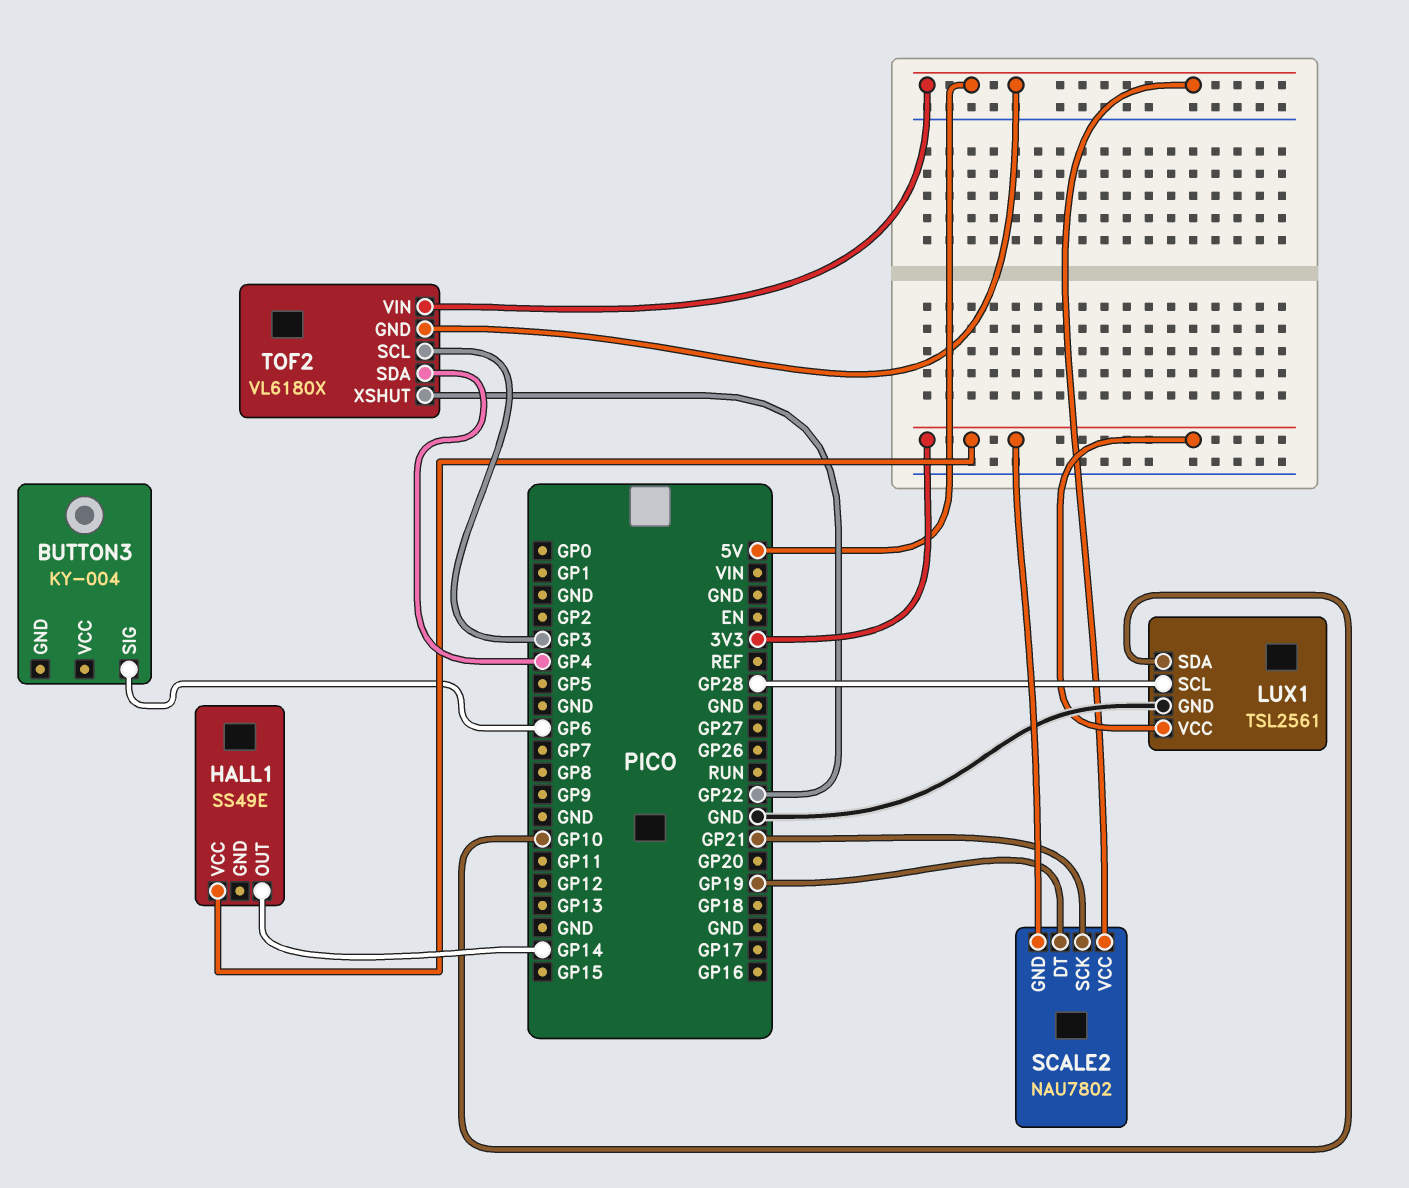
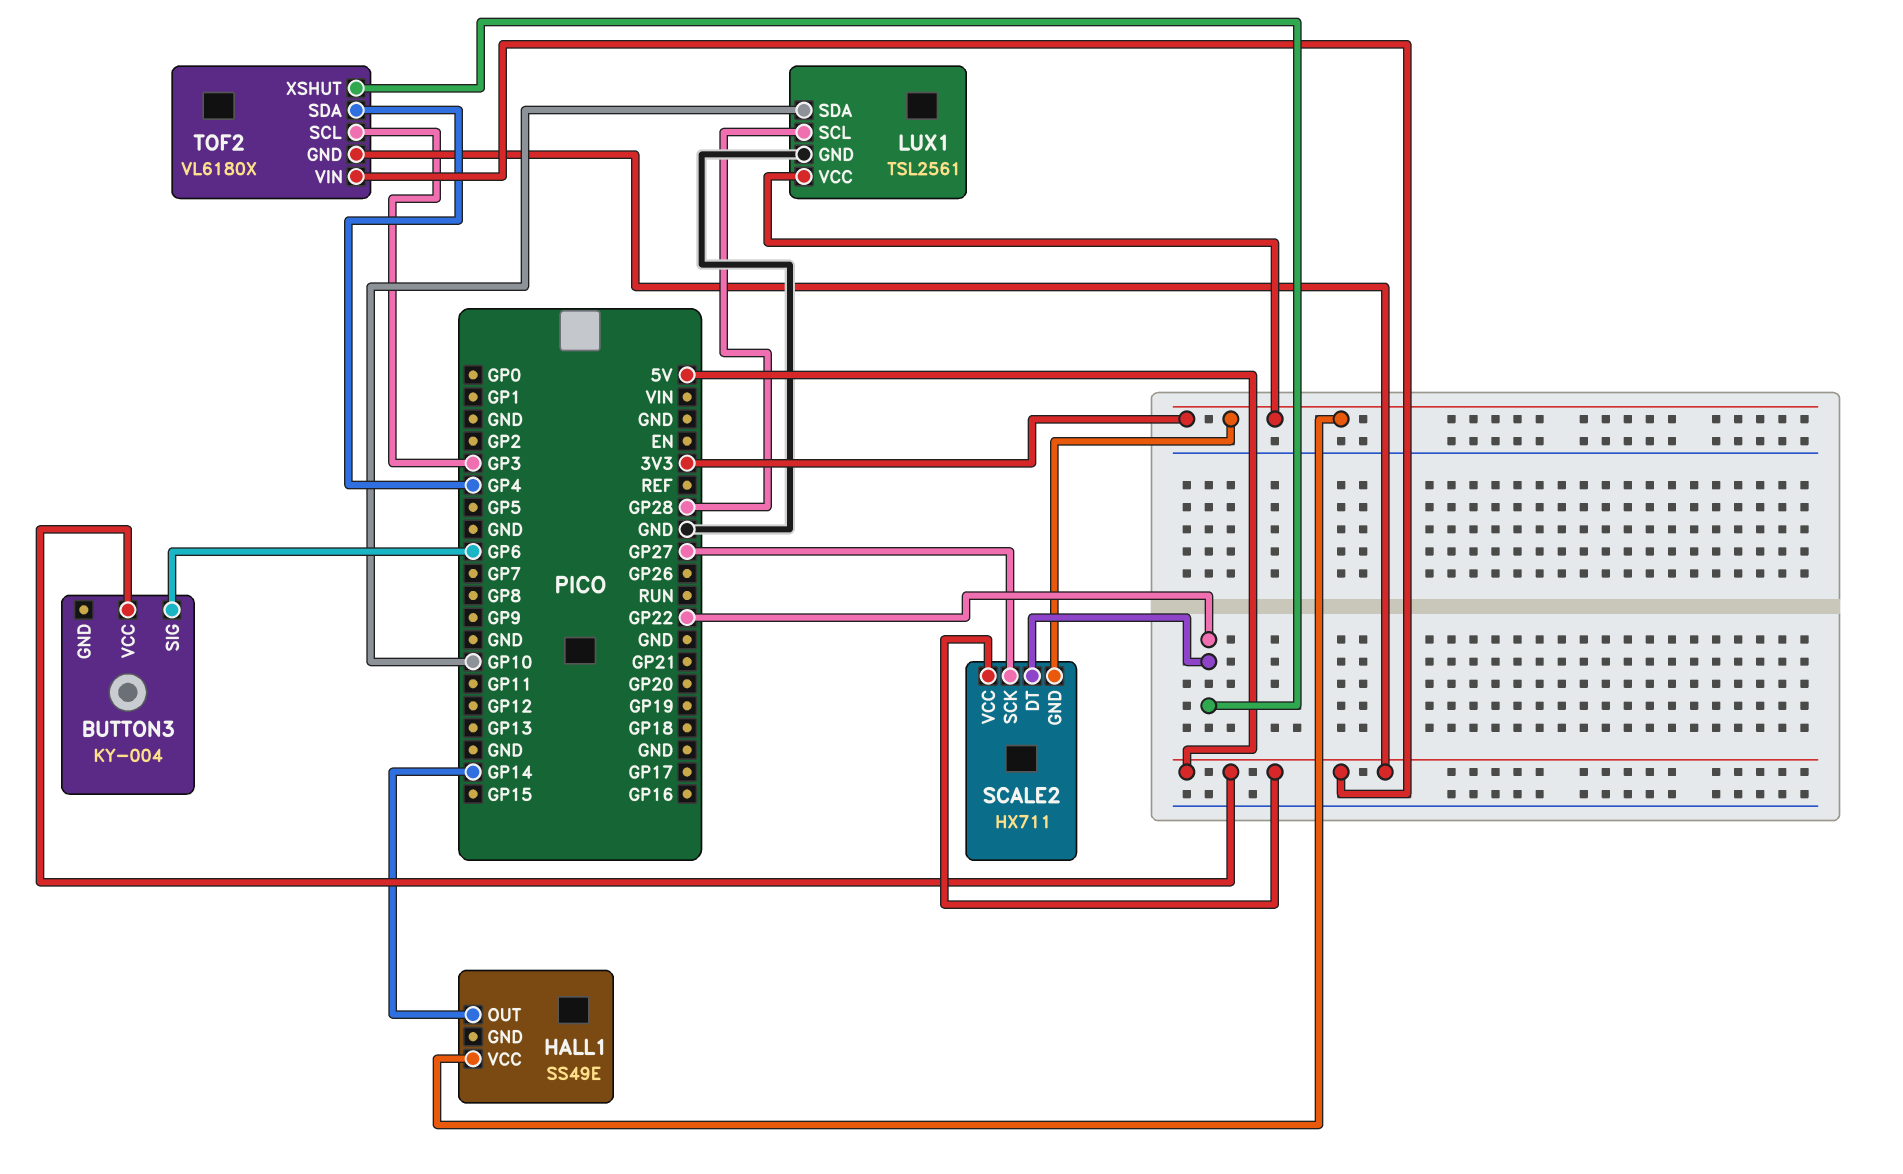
BUTTON3 pin VCC: none -> 5V
SCALE2: NAU7802 -> HX711
SCALE2 pin DT: GP19 -> GP22
SCALE2 pin SCK: GP21 -> GP27

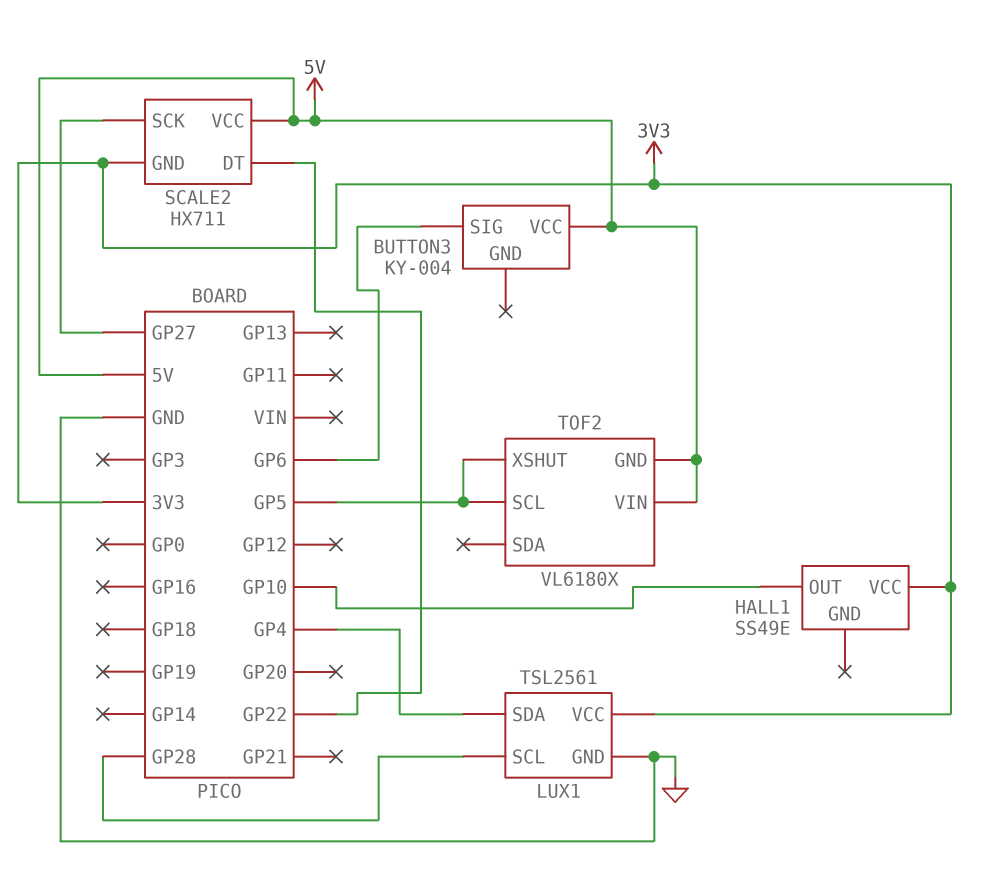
HALL1 pin OUT: GP14 -> GP10
LUX1 pin SDA: GP10 -> GP4
TOF2 pin SCL: GP3 -> GP5
TOF2 pin SDA: GP4 -> none
TOF2 pin XSHUT: GP22 -> GP5

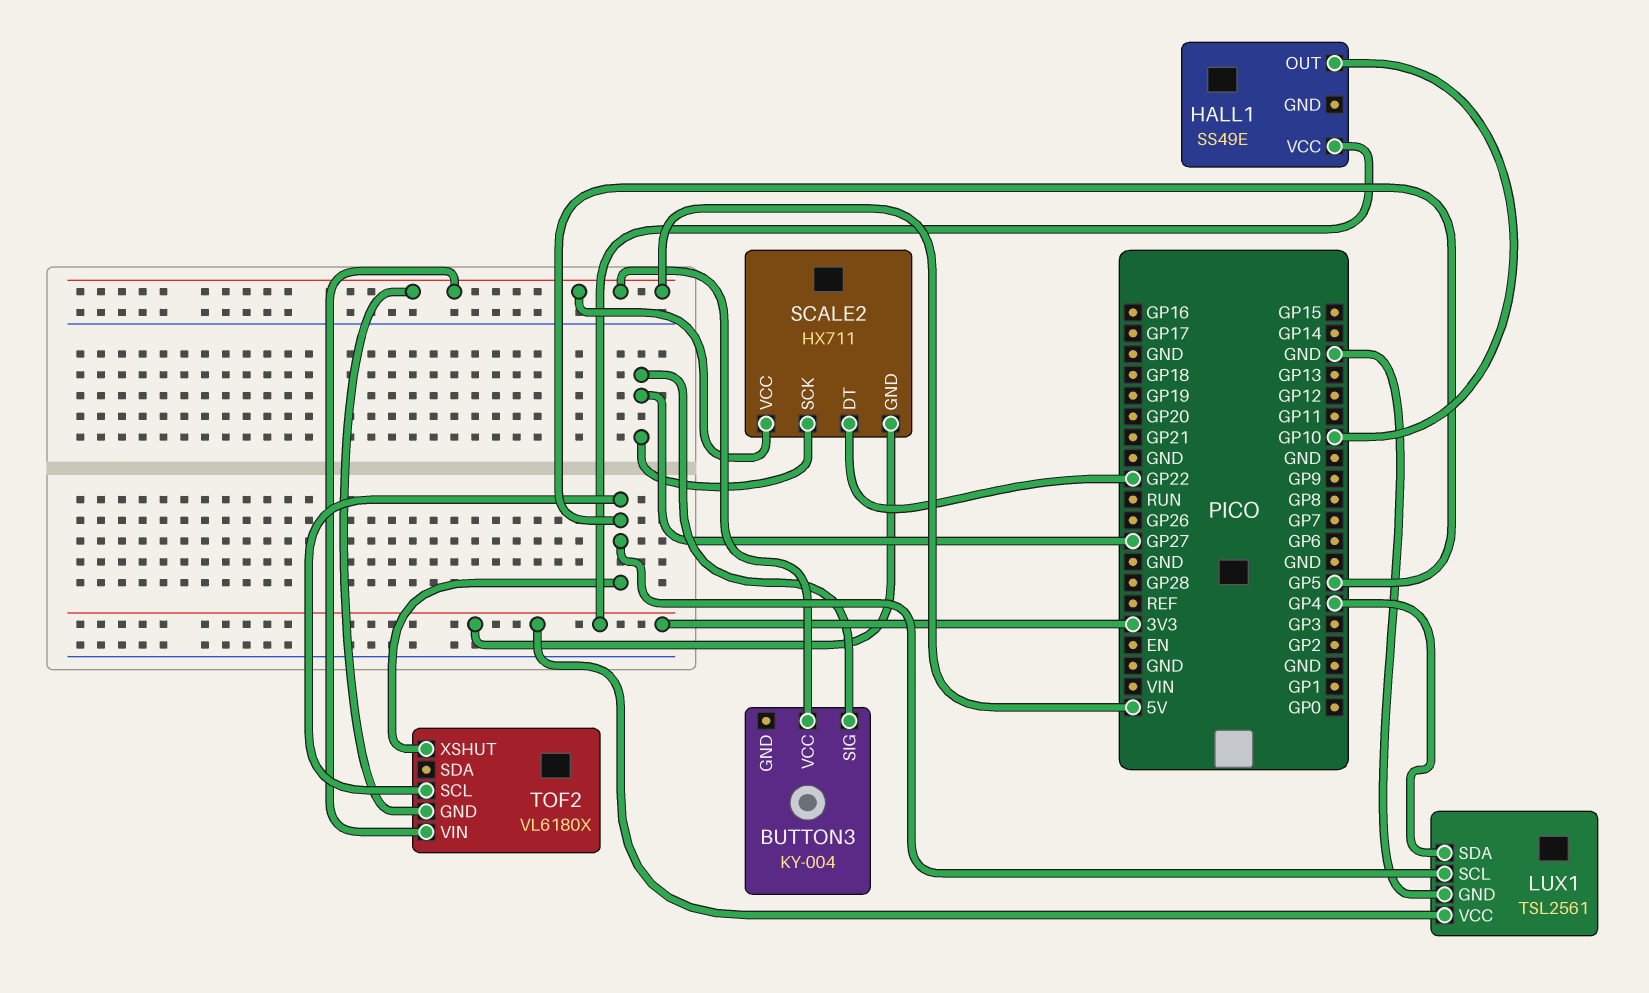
BUTTON3 pin SIG: GP6 -> GP27
LUX1 pin SCL: GP28 -> GP5

